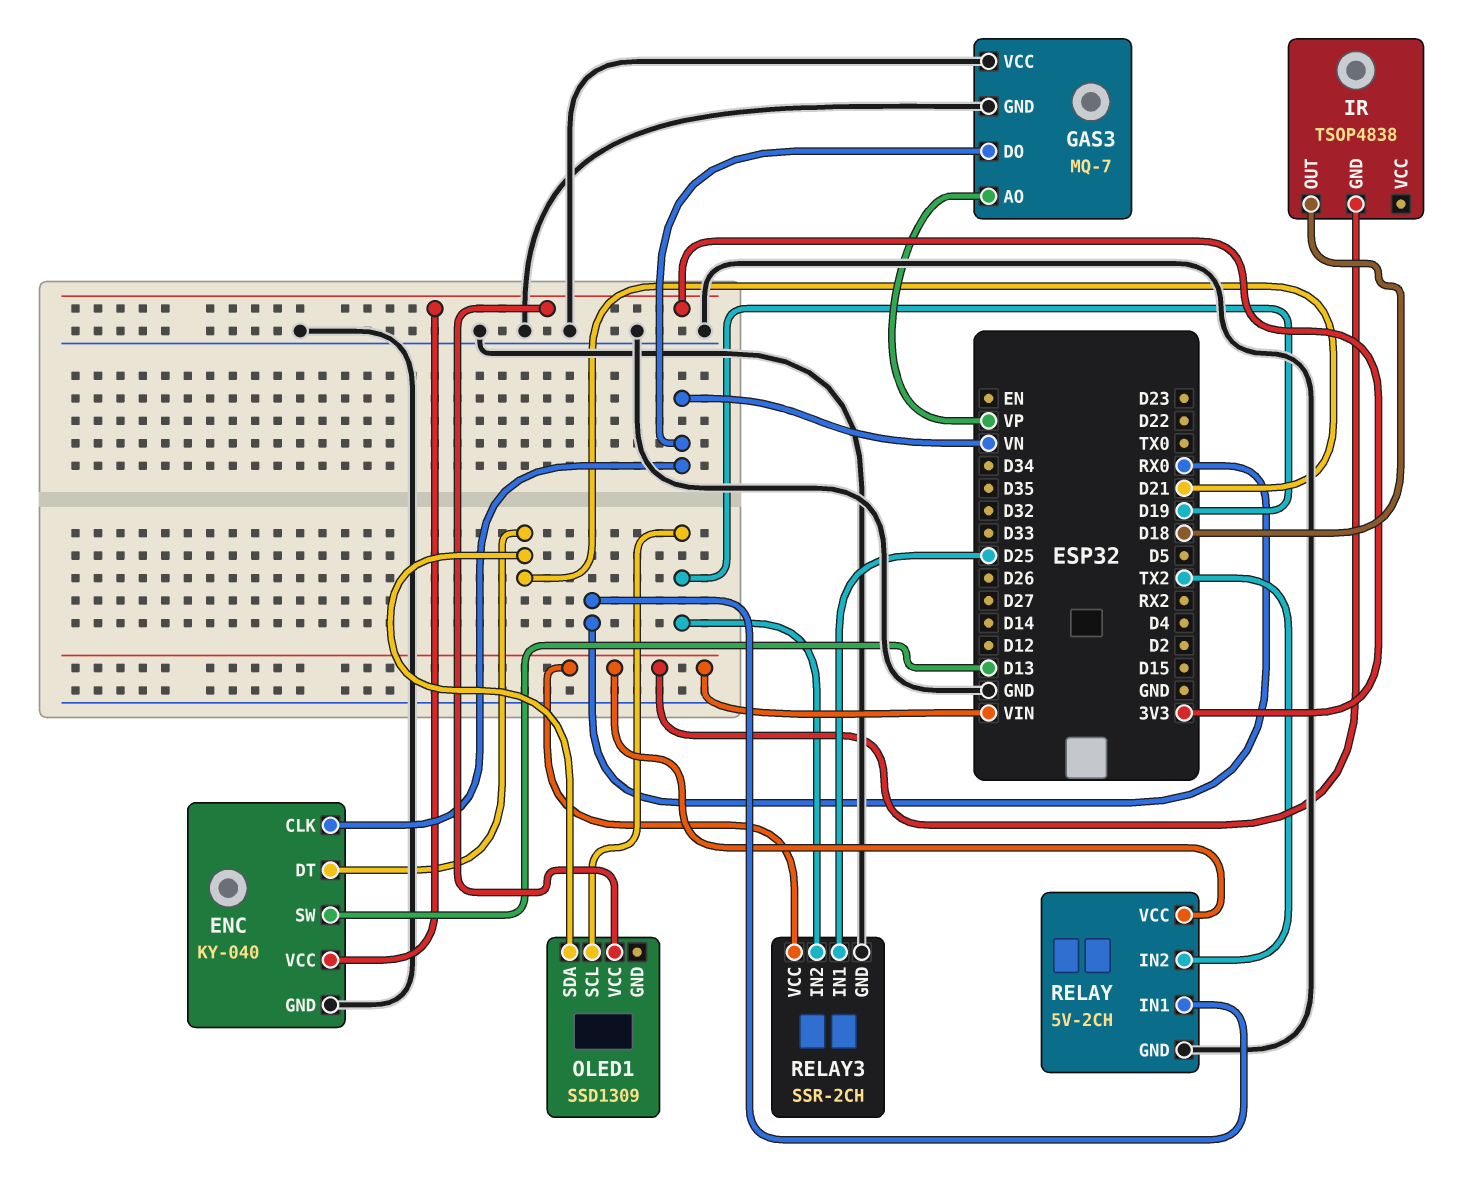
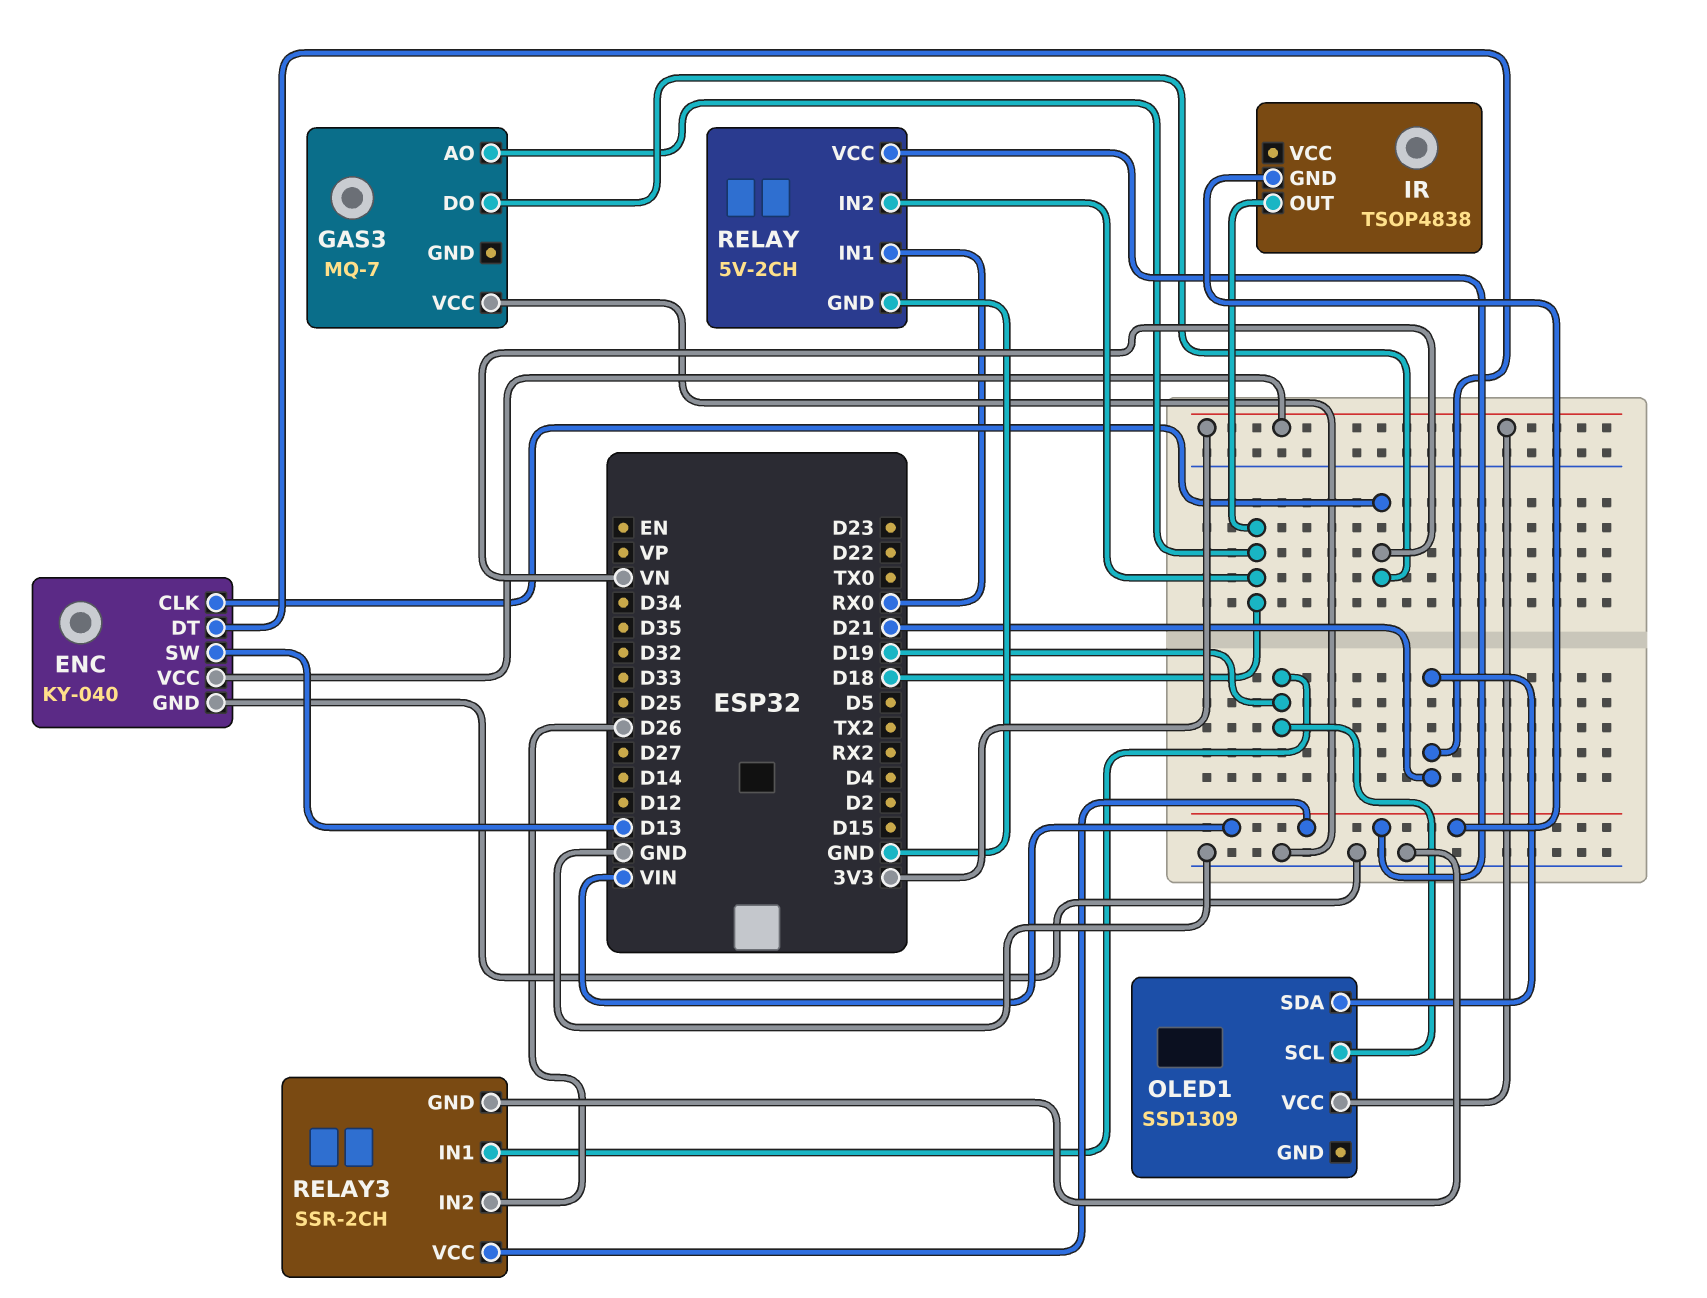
GAS3 pin AO: VP -> D18
GAS3 pin GND: GND -> none
RELAY pin IN2: TX2 -> D18
RELAY3 pin IN1: D25 -> D19
RELAY3 pin IN2: D19 -> D26

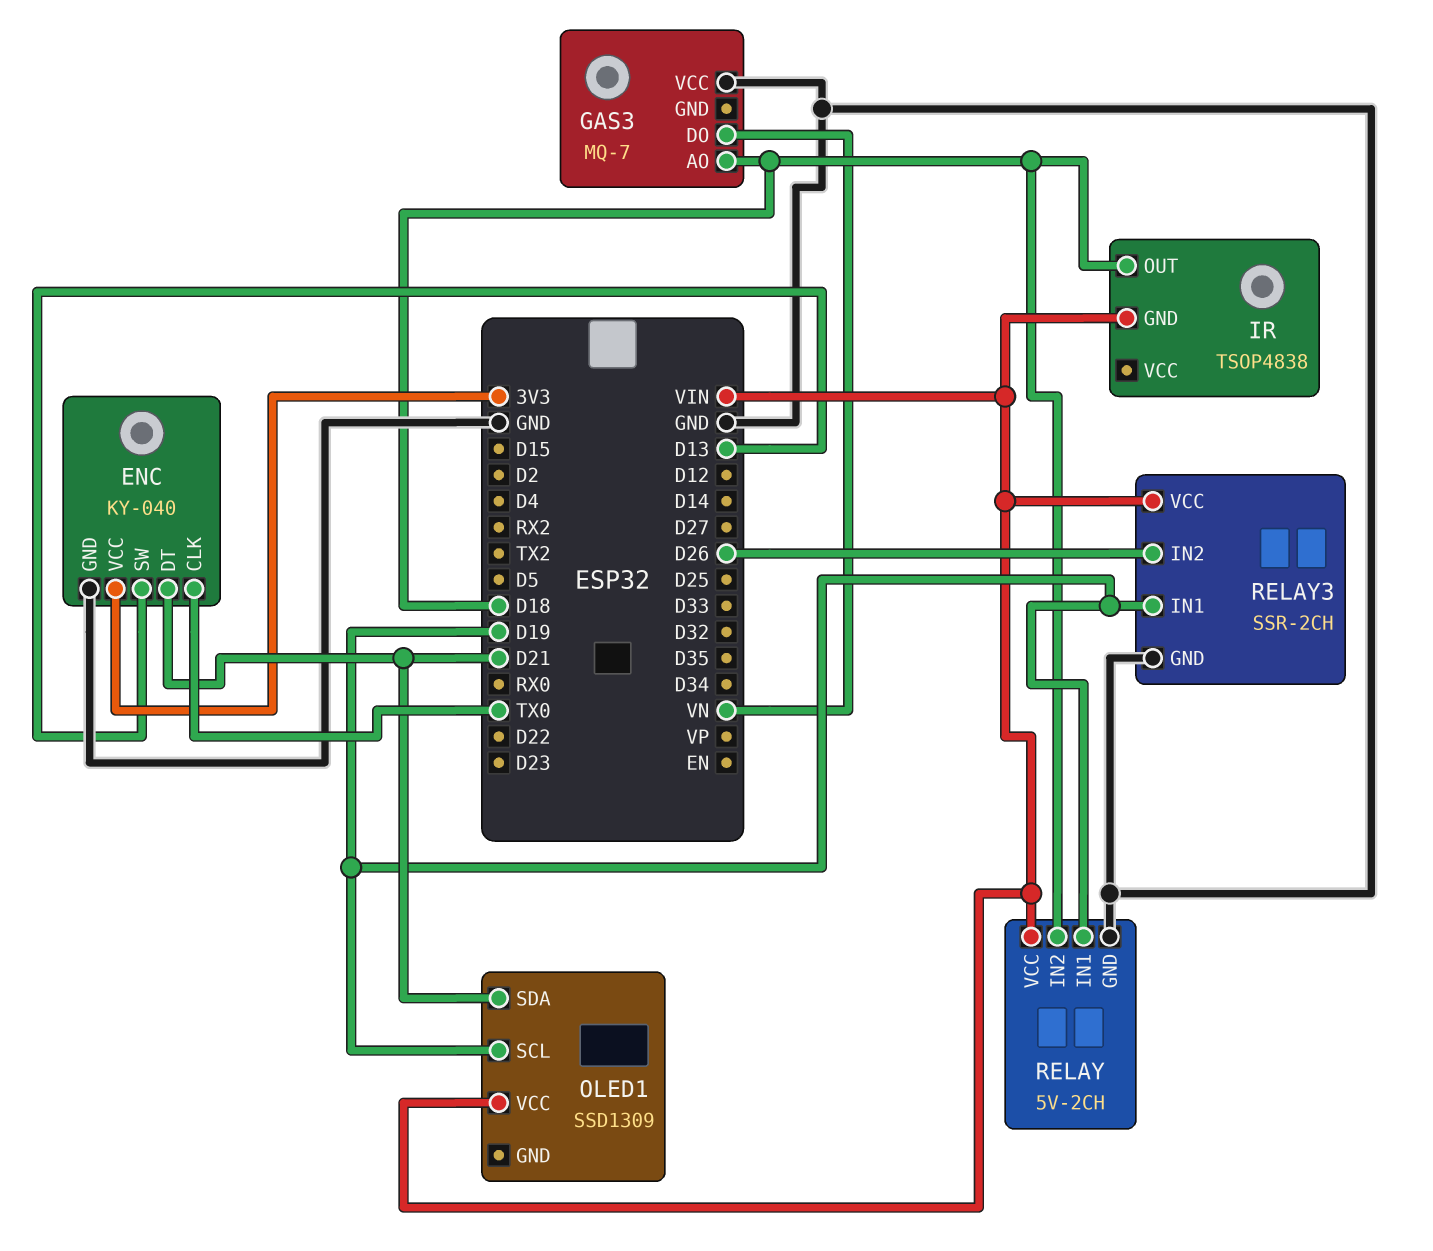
ENC pin CLK: VN -> TX0
OLED1 pin VCC: 3V3 -> VIN
RELAY pin IN1: RX0 -> D19

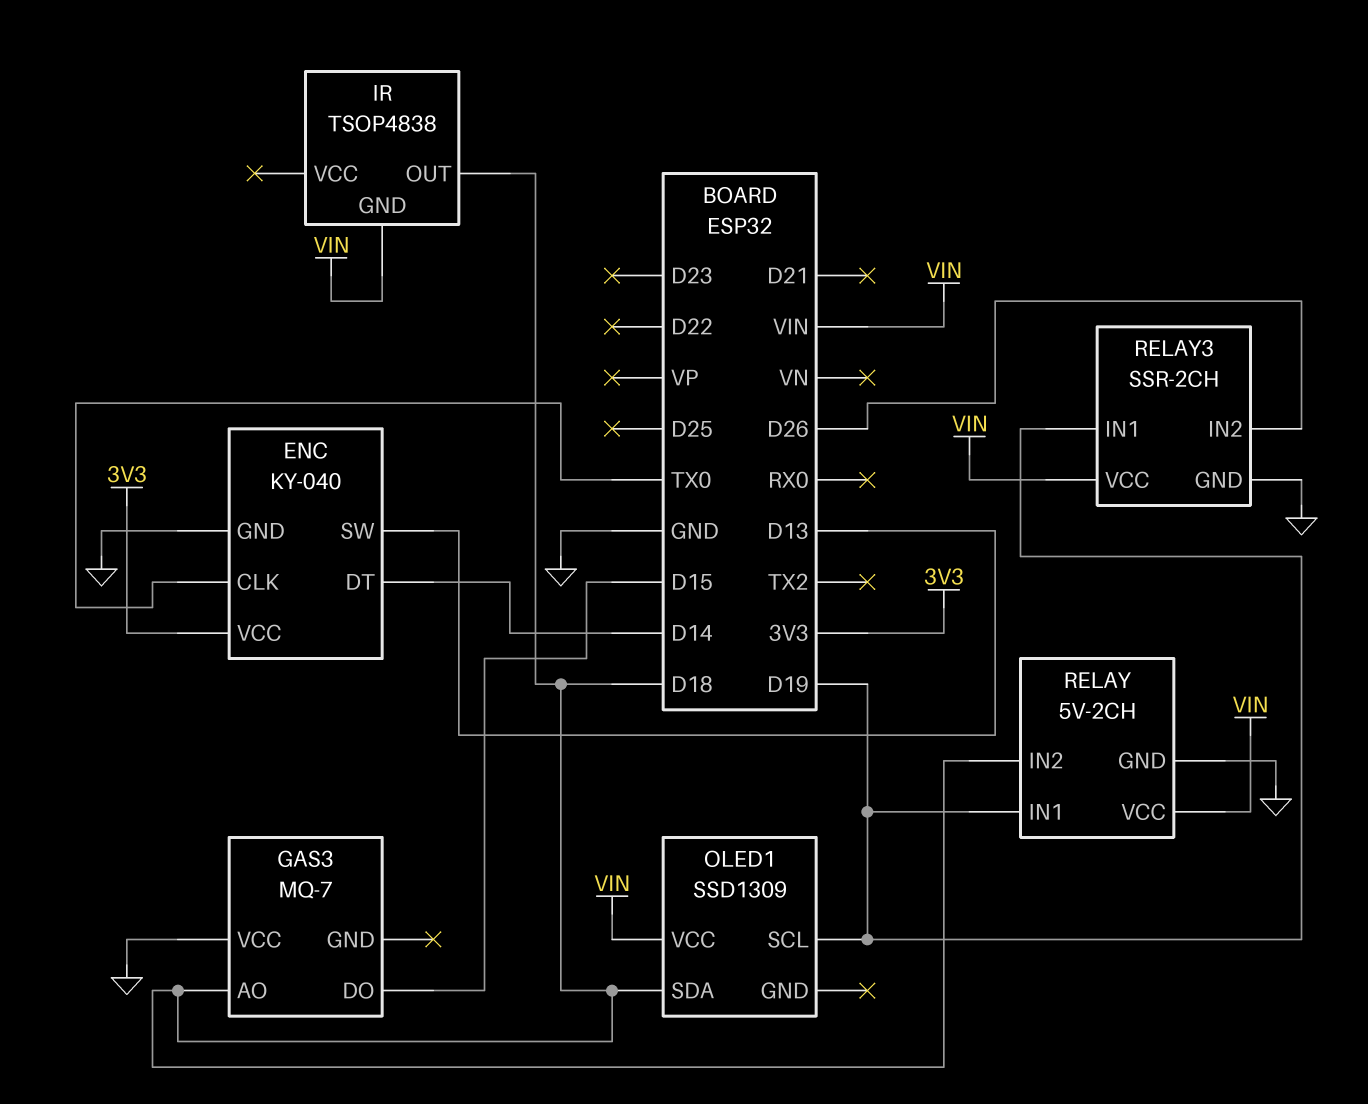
ENC pin DT: D21 -> D14
GAS3 pin DO: VN -> D15
OLED1 pin SDA: D21 -> D18

